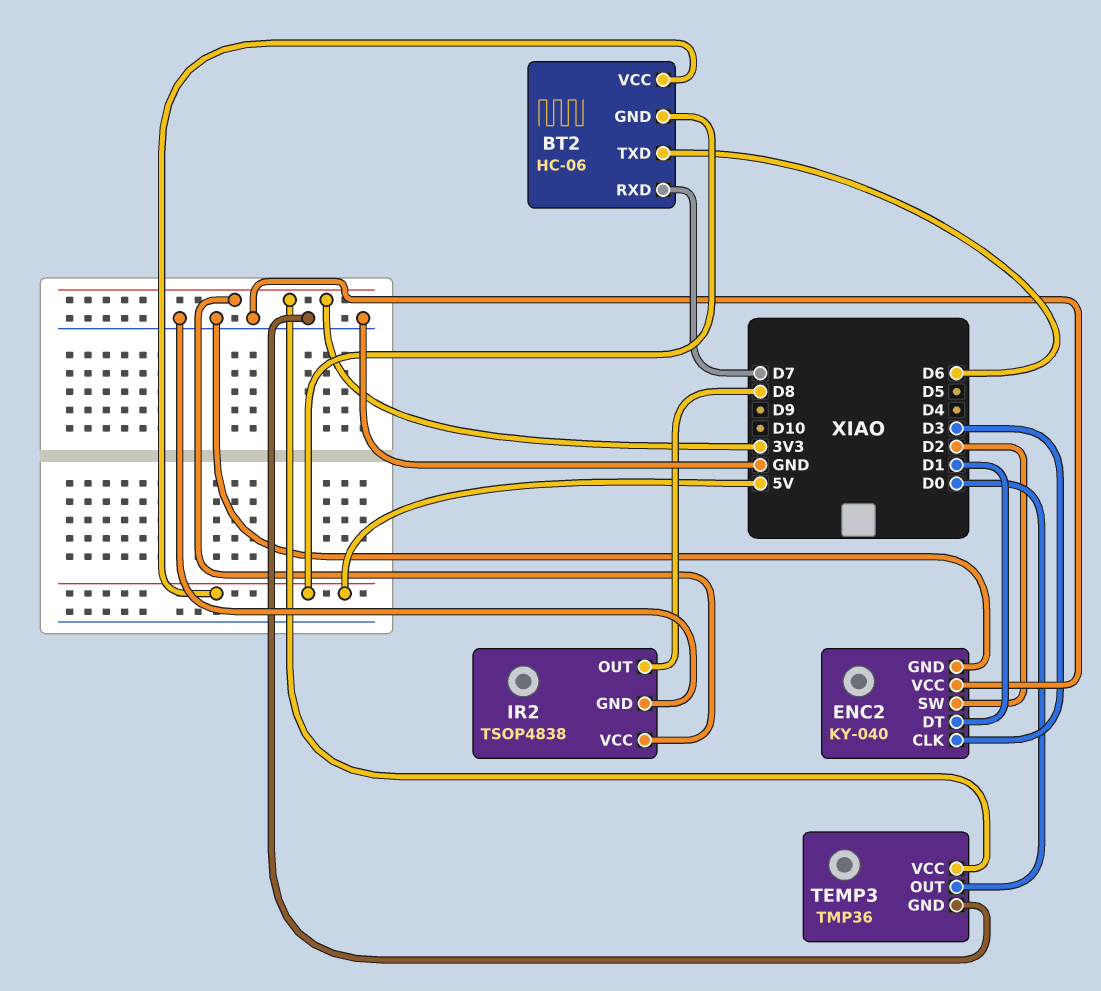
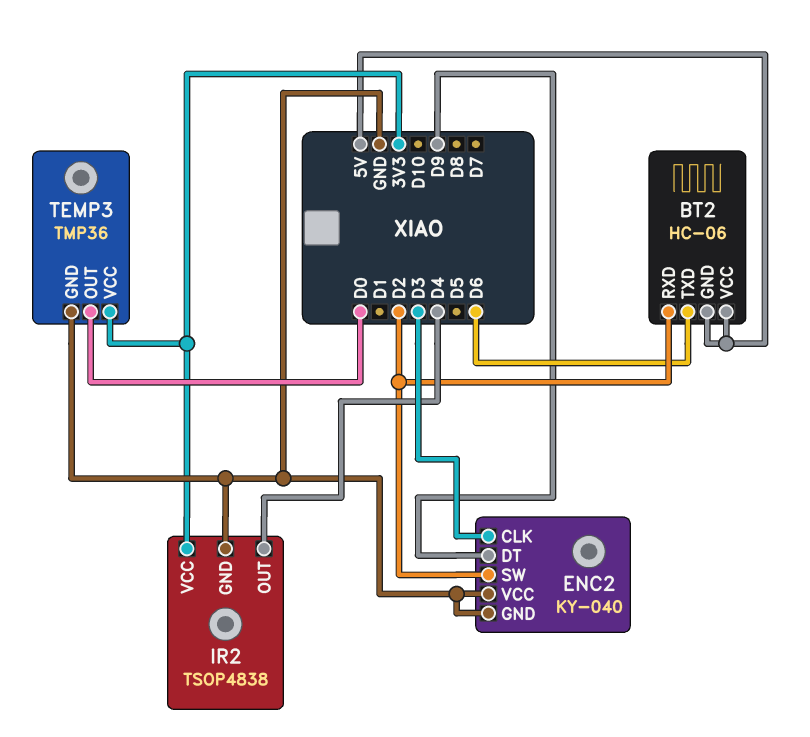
BT2 pin RXD: D7 -> D2
ENC2 pin DT: D1 -> D9
IR2 pin OUT: D8 -> D4

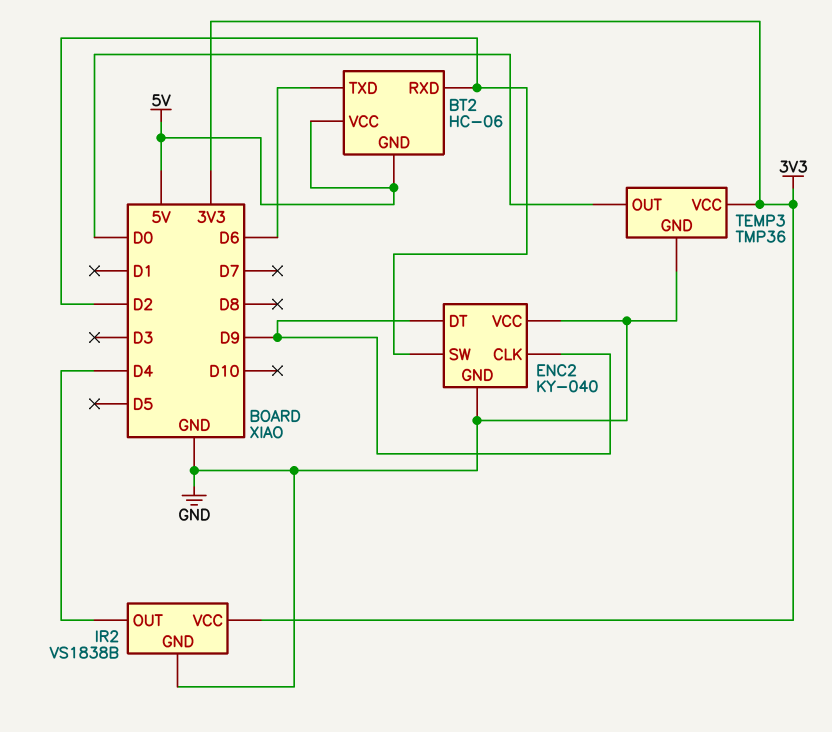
ENC2 pin CLK: D3 -> D9
IR2: TSOP4838 -> VS1838B

